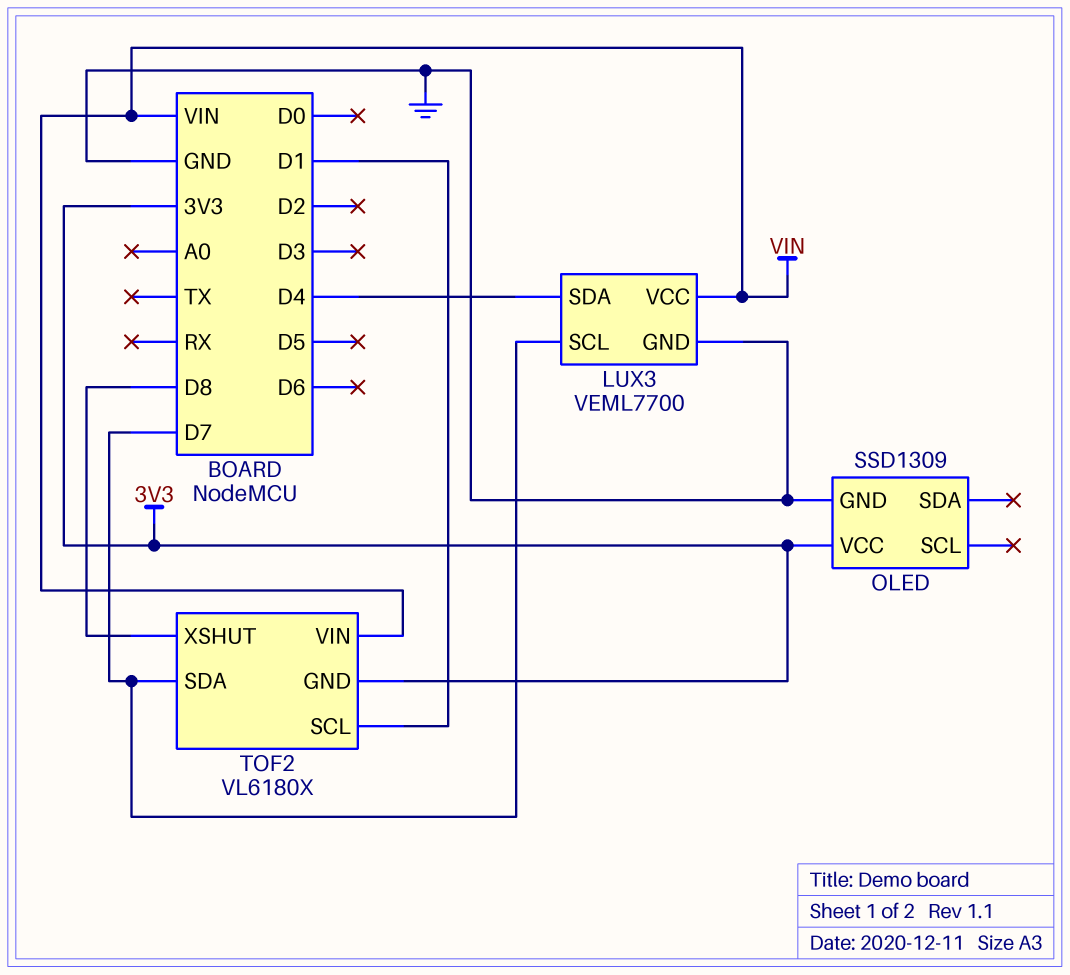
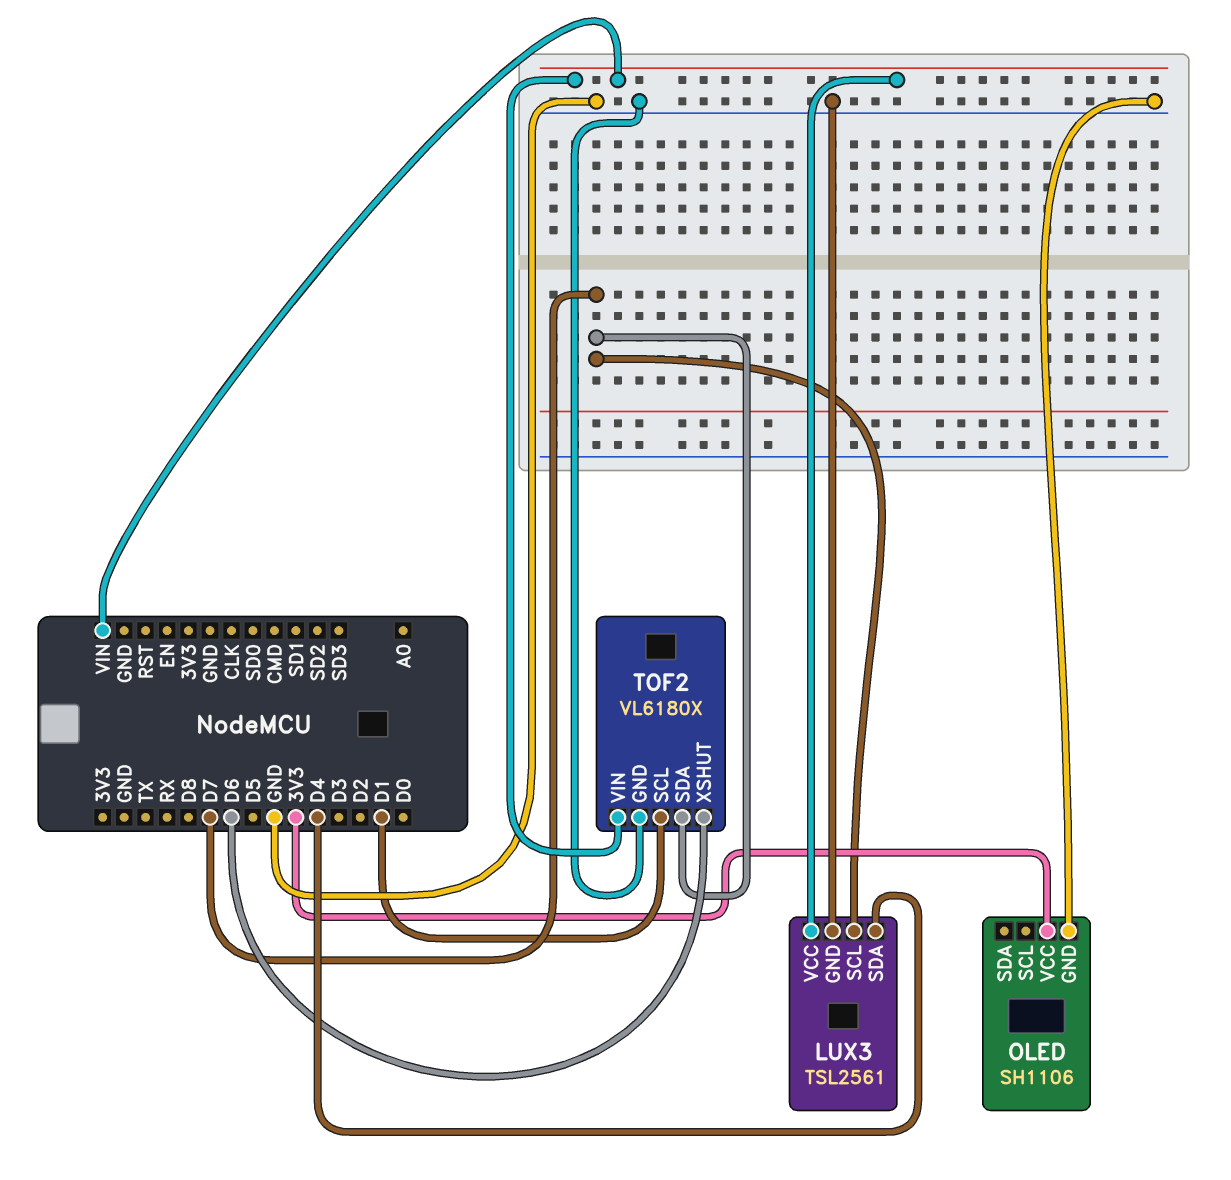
LUX3: VEML7700 -> TSL2561
OLED: SSD1309 -> SH1106
TOF2 pin GND: 3V3 -> GND
TOF2 pin XSHUT: D8 -> D6

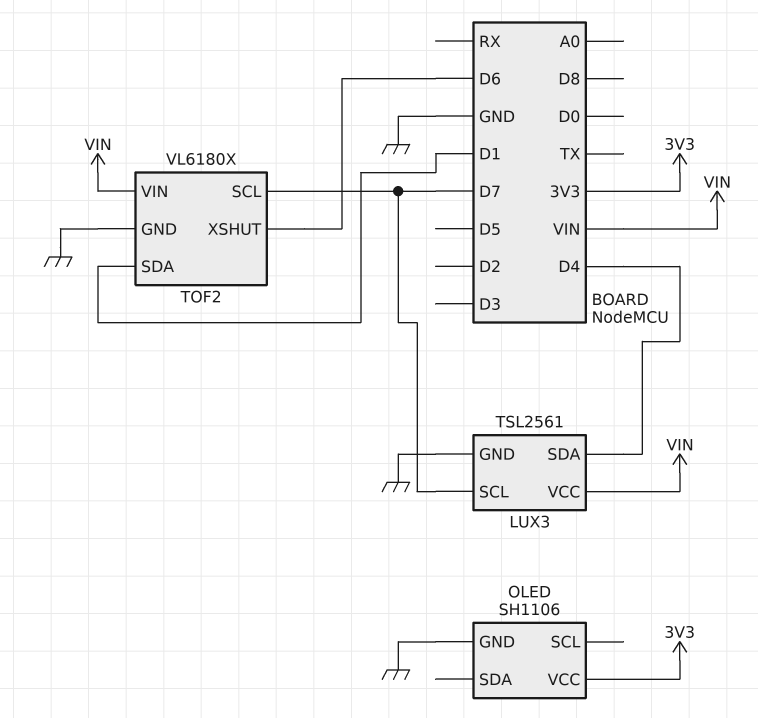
TOF2 pin SCL: D1 -> D7
TOF2 pin SDA: D7 -> D1

